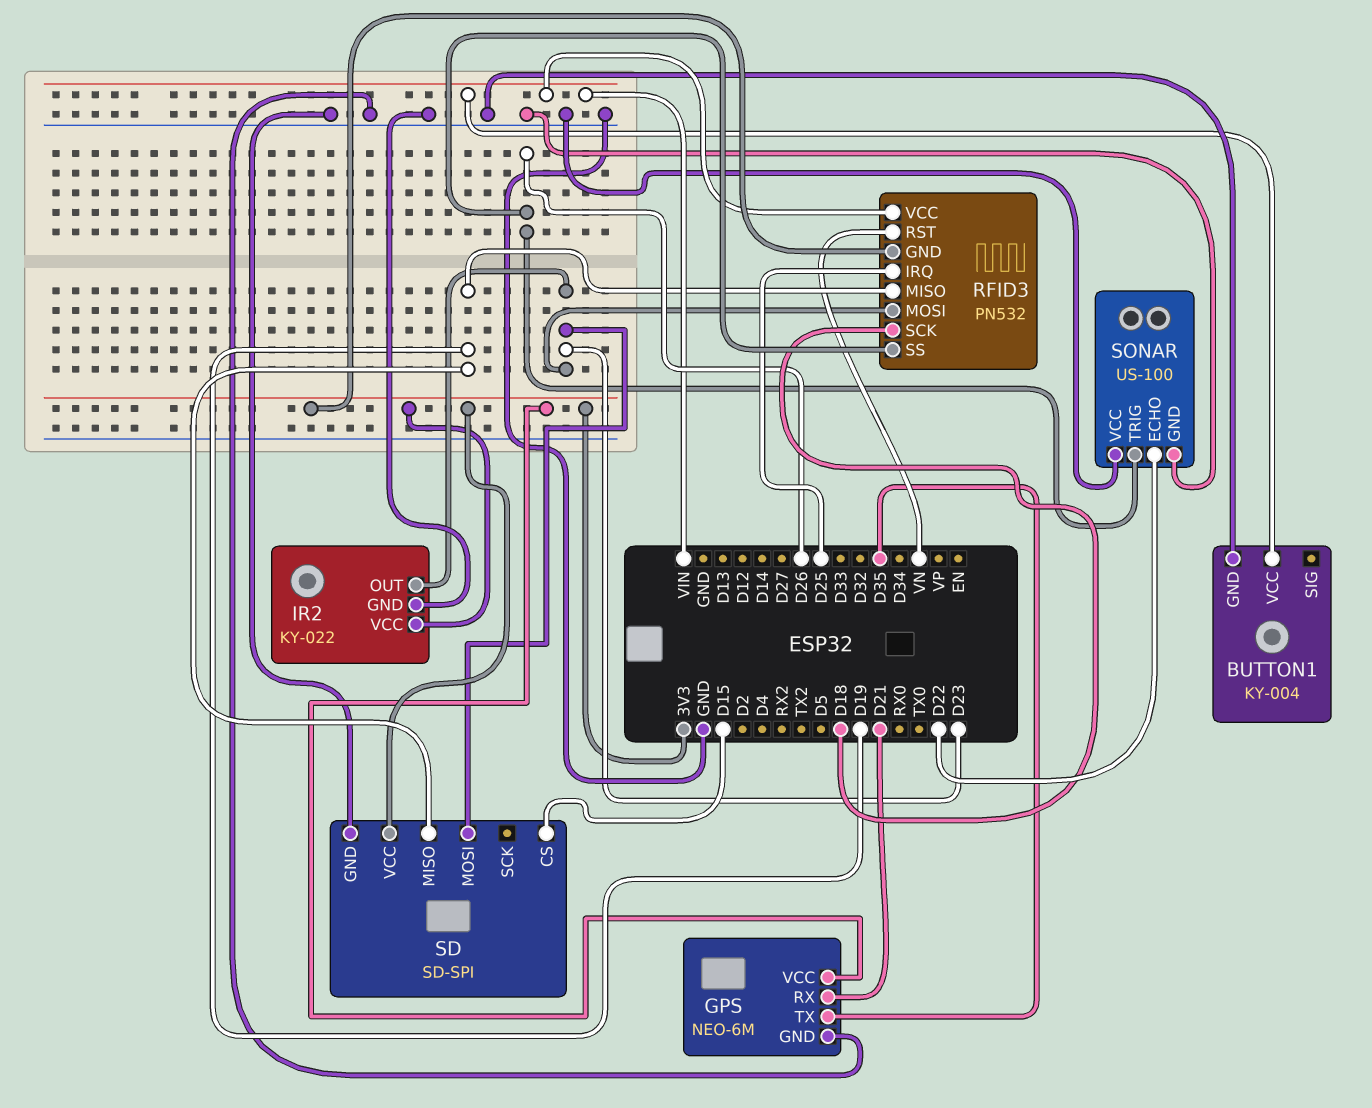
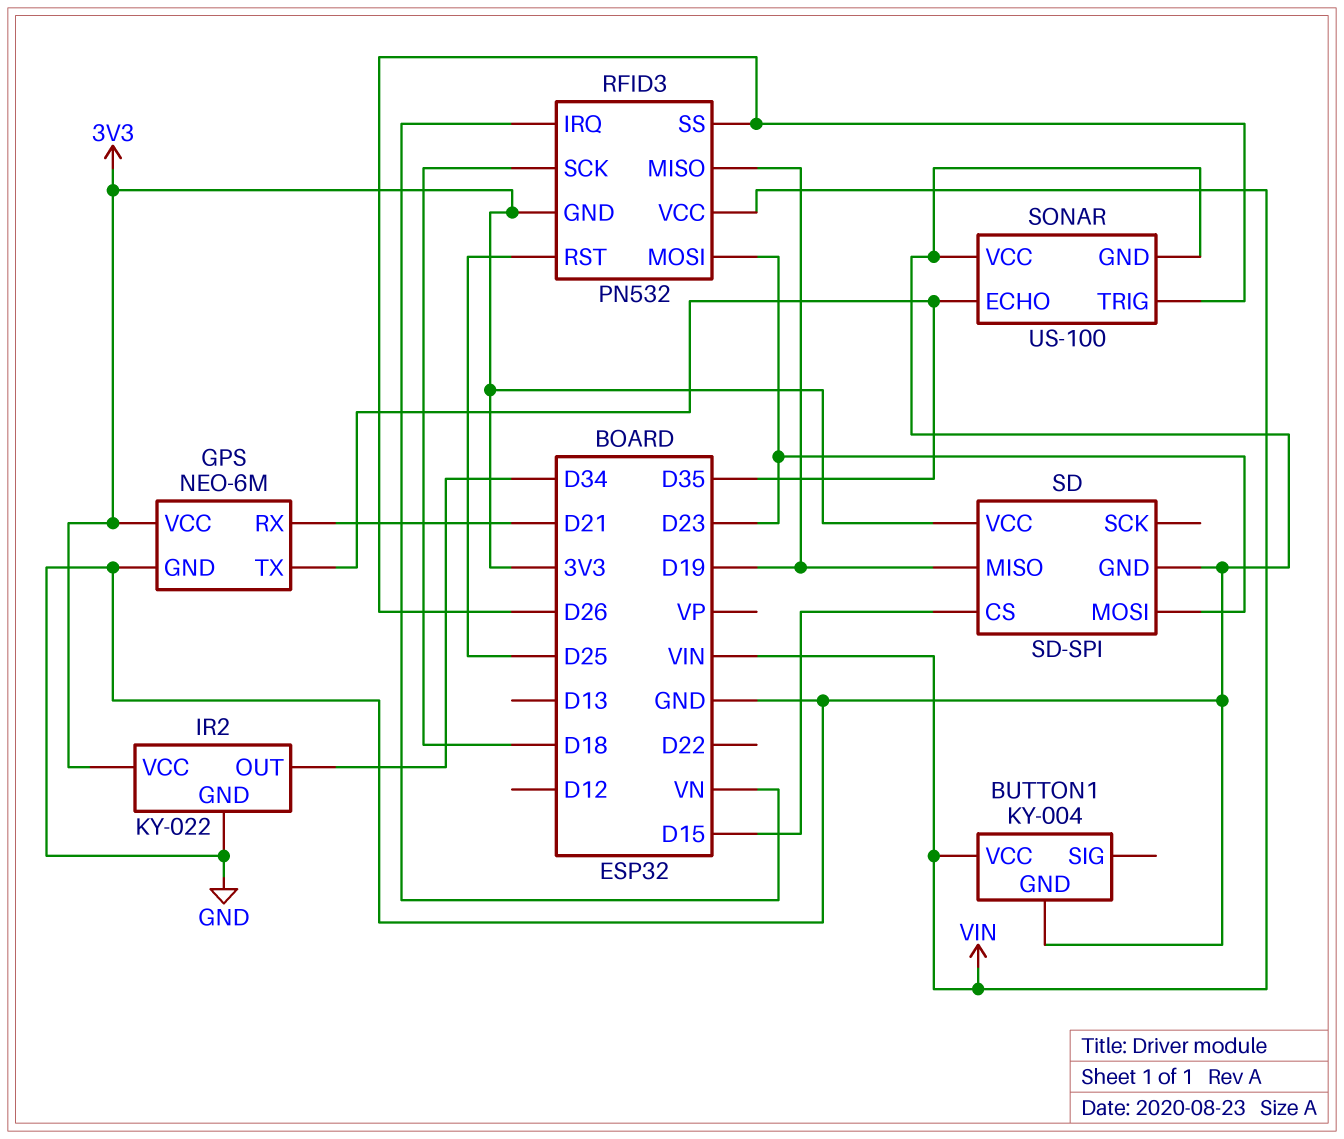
IR2 pin OUT: D23 -> D34
RFID3 pin IRQ: D25 -> VN
RFID3 pin RST: VN -> D25
SONAR pin ECHO: D22 -> D35

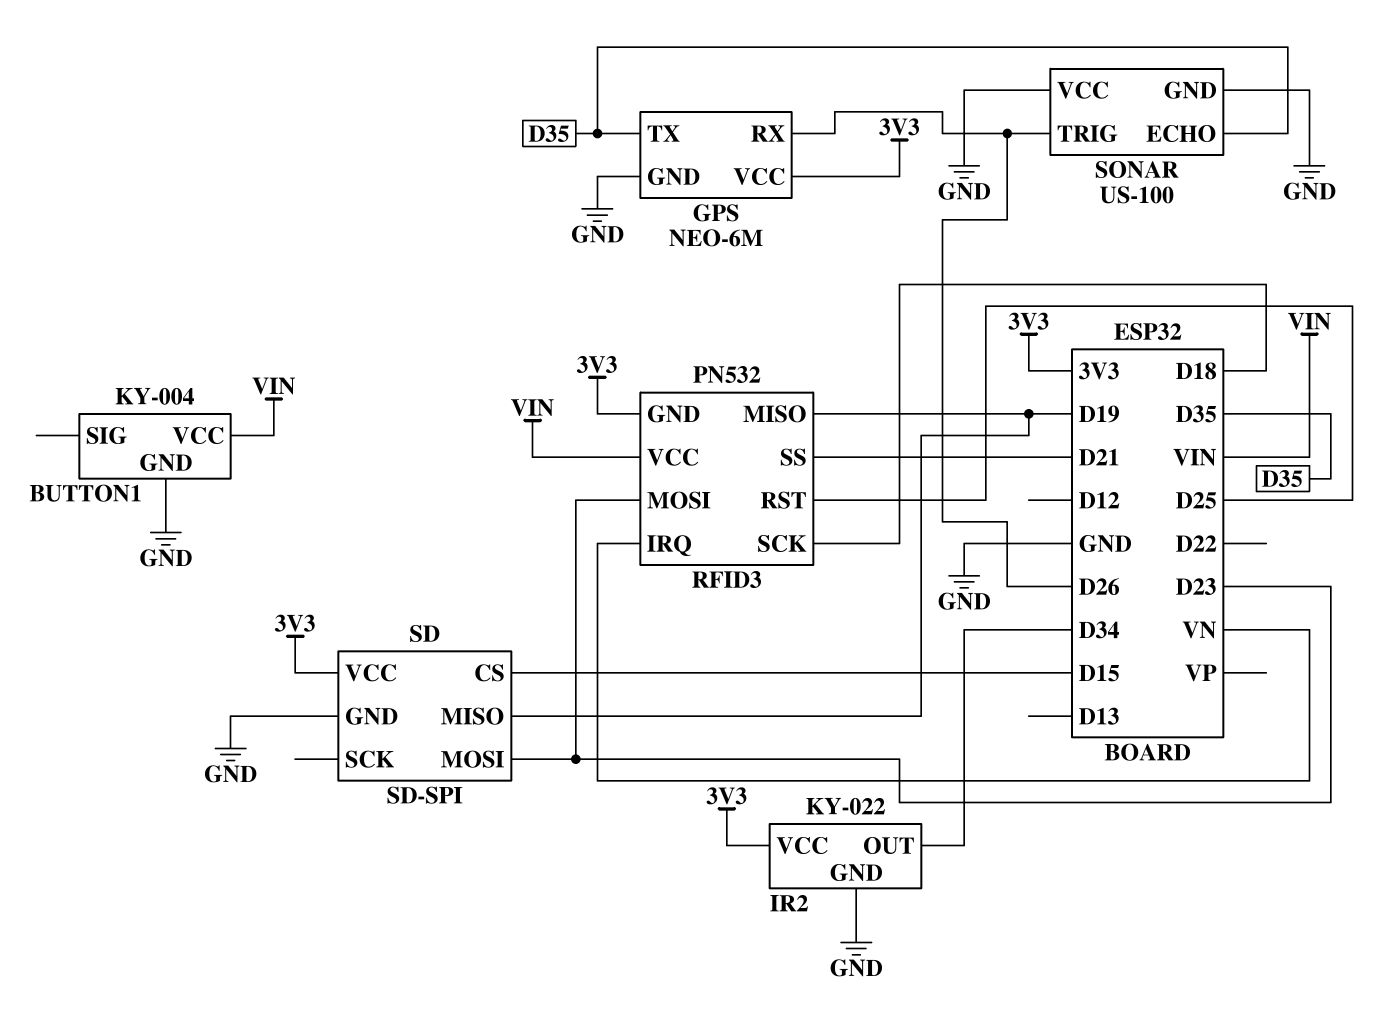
GPS pin RX: D21 -> D26
RFID3 pin SS: D26 -> D21

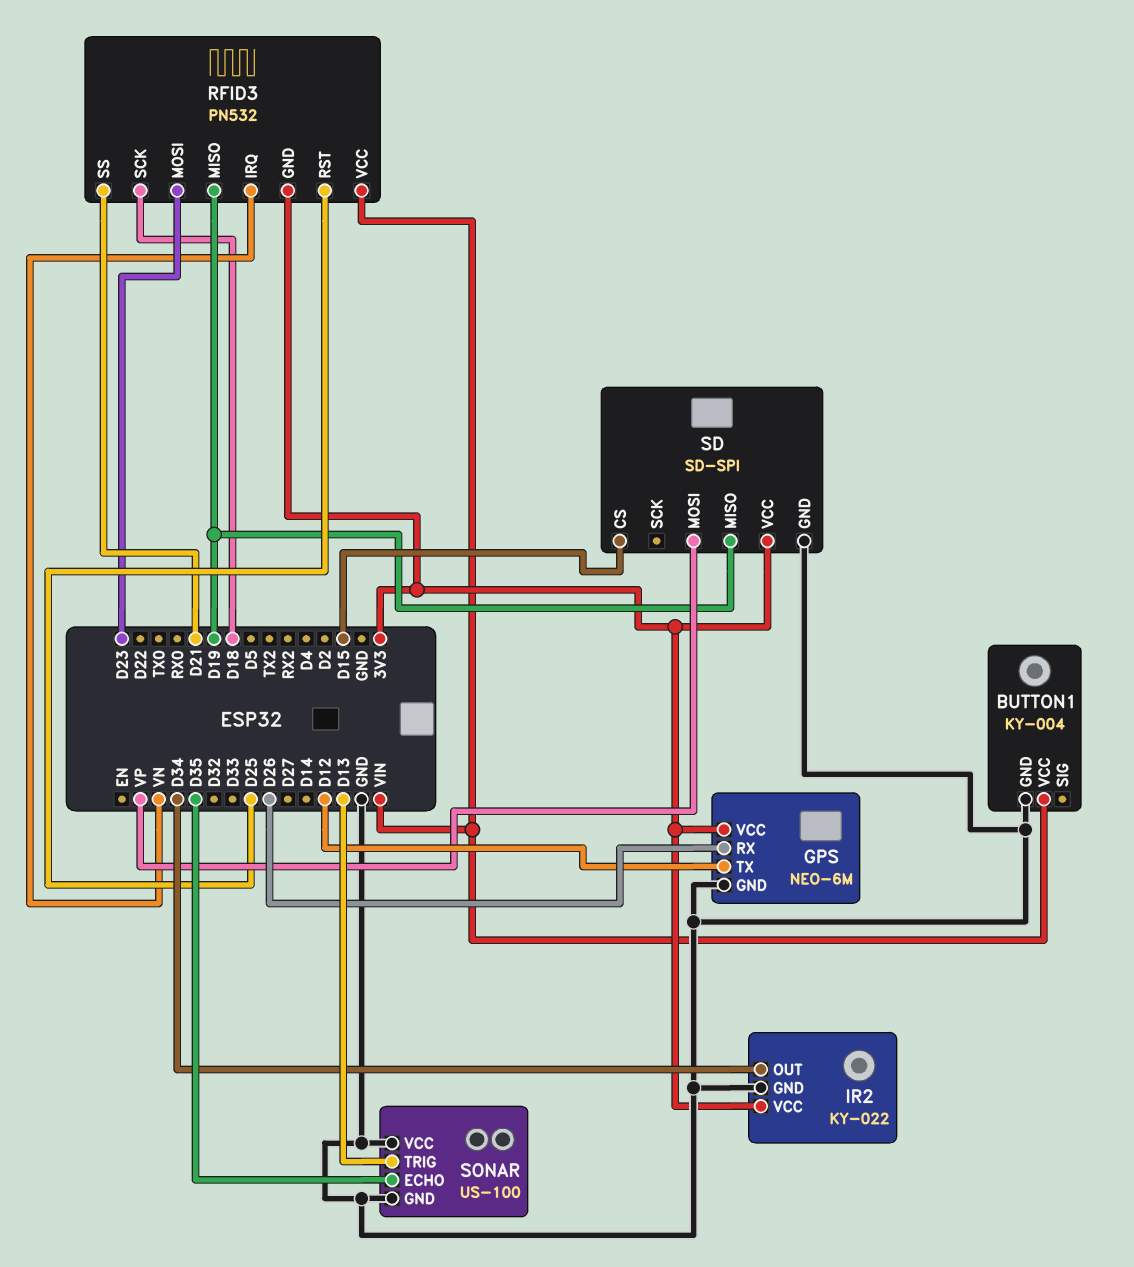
GPS pin TX: D35 -> D12
SD pin MOSI: D23 -> VP
SONAR pin TRIG: D26 -> D13

